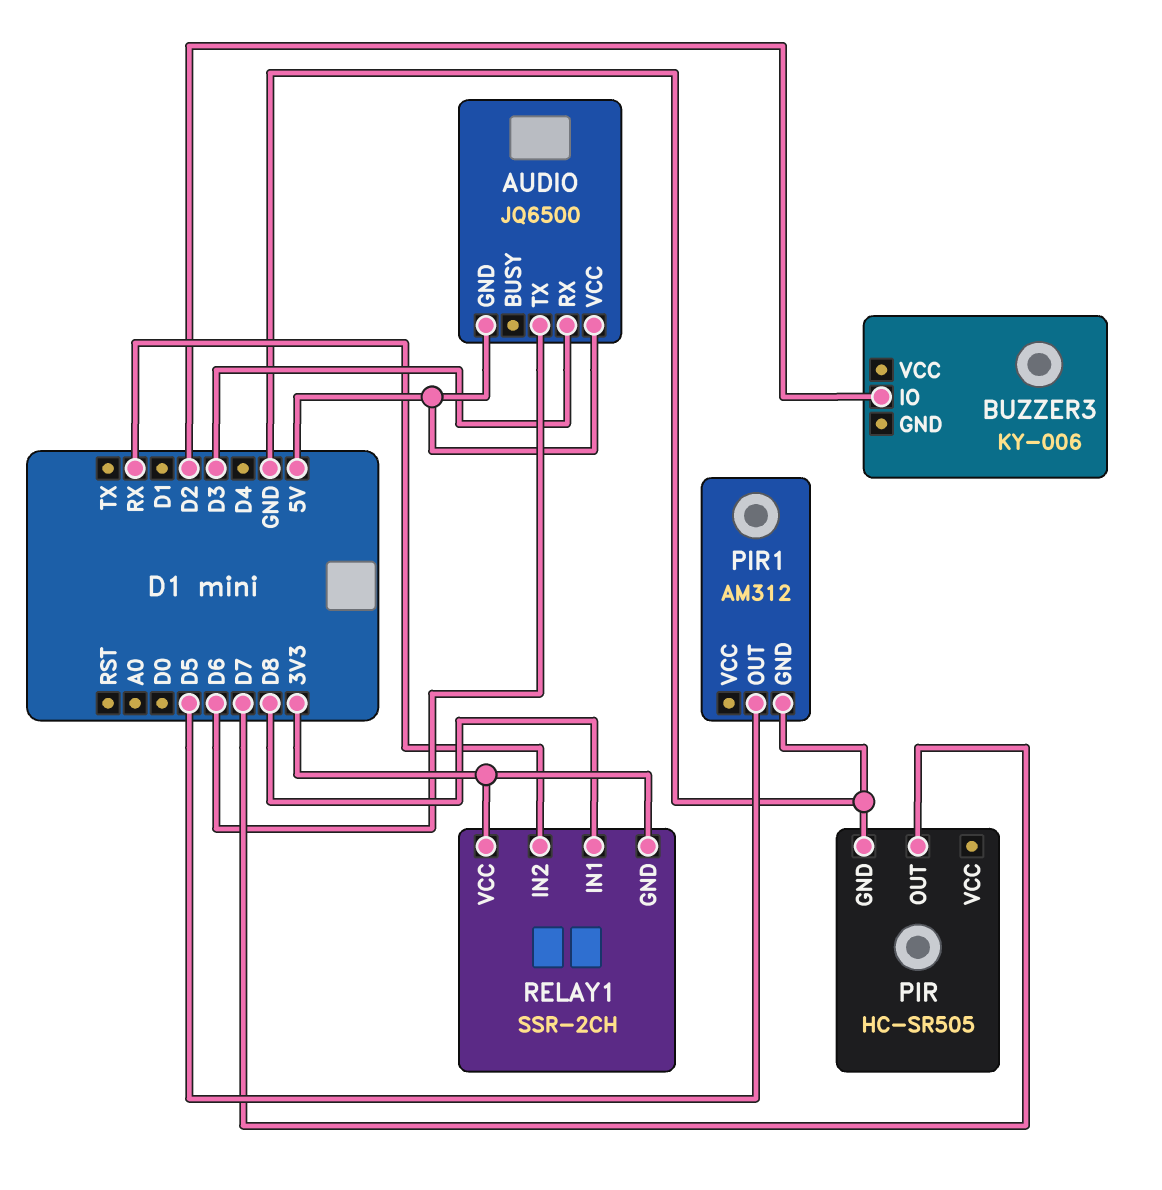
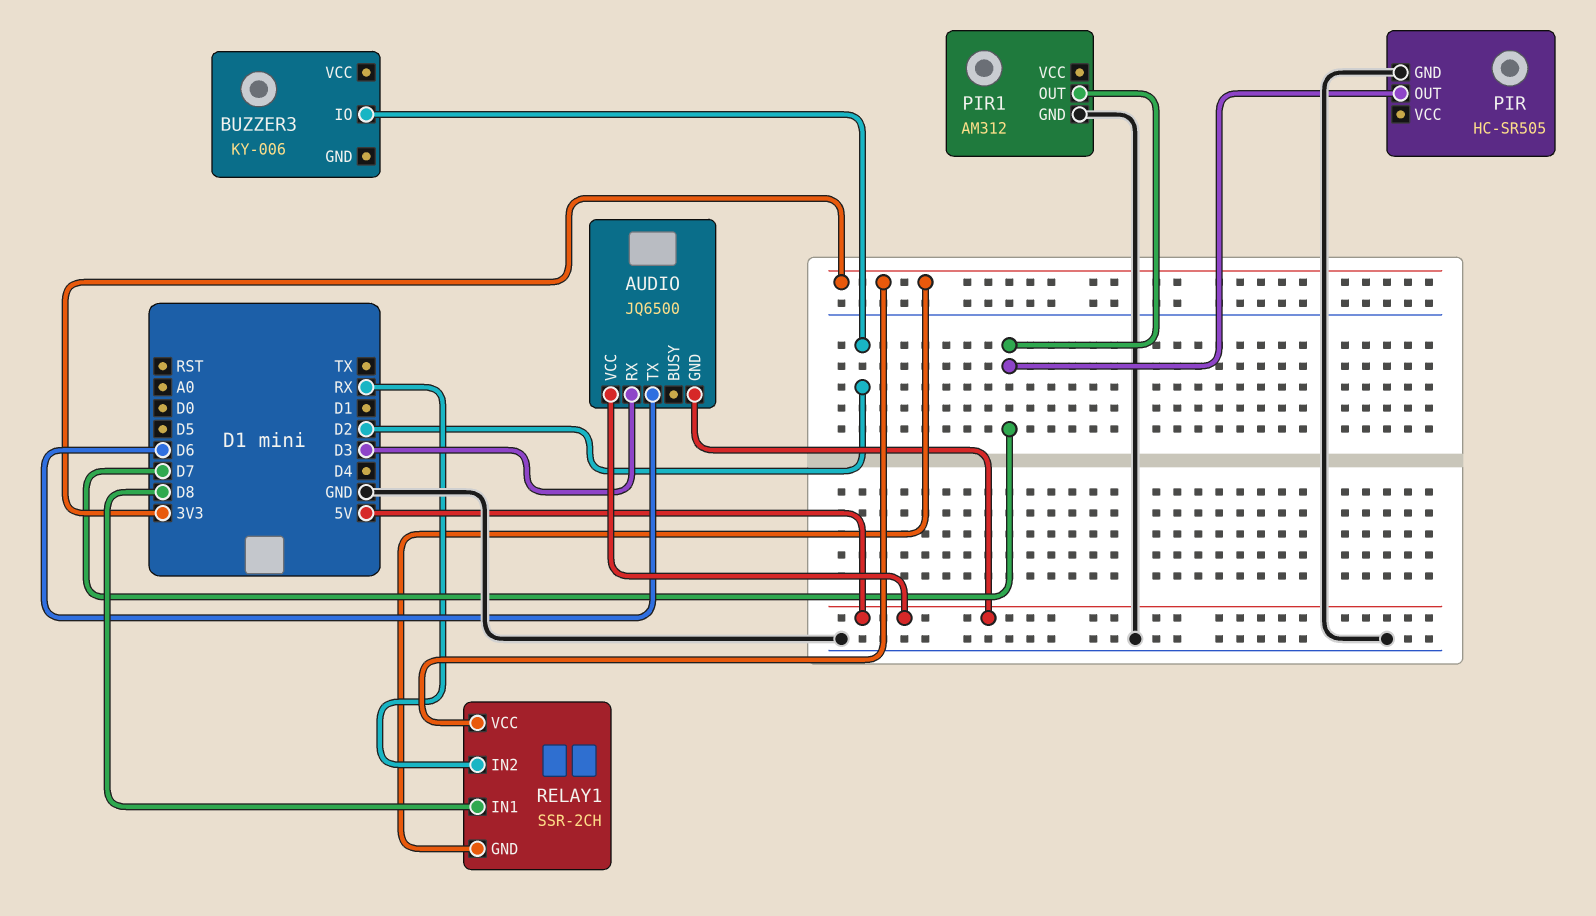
PIR1 pin OUT: D5 -> D7

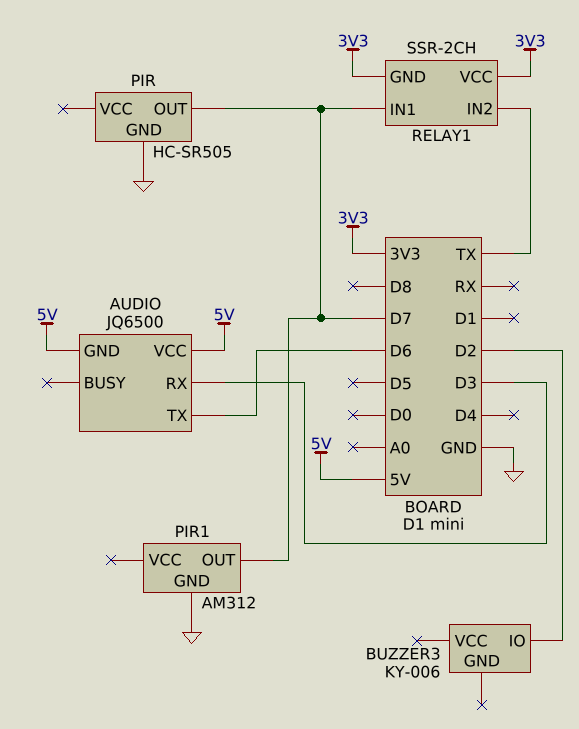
RELAY1 pin IN1: D8 -> D7
RELAY1 pin IN2: RX -> TX

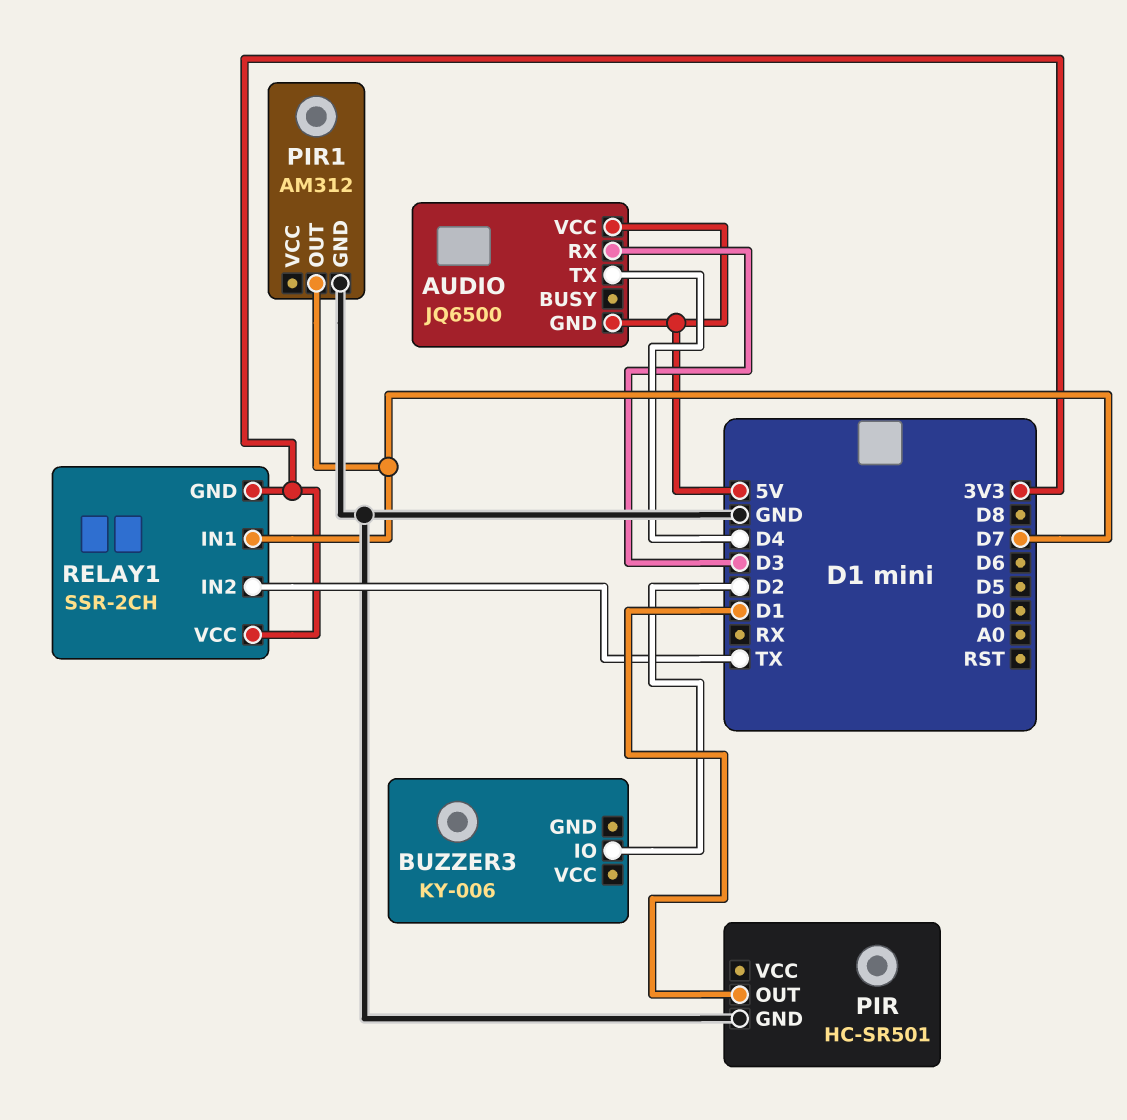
AUDIO pin TX: D6 -> D4
PIR: HC-SR505 -> HC-SR501
PIR pin OUT: D7 -> D1

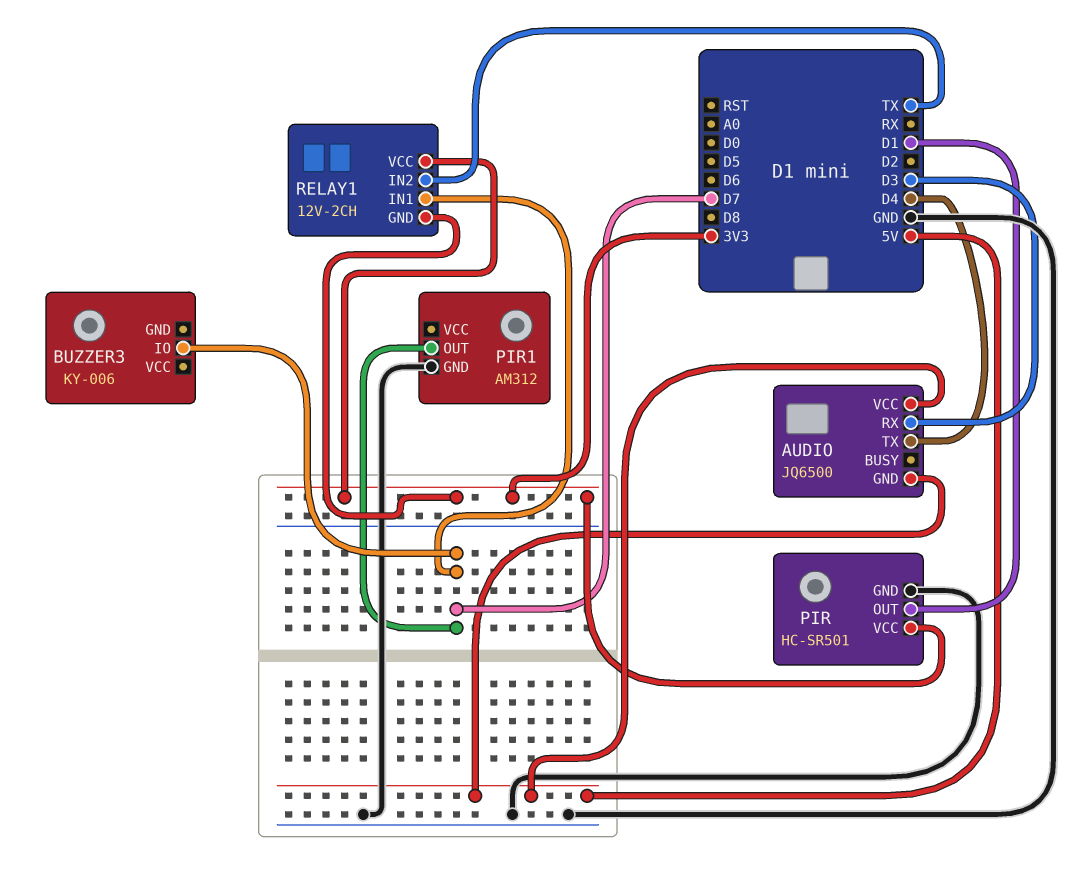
BUZZER3 pin IO: D2 -> D7
PIR pin VCC: none -> 3V3
RELAY1: SSR-2CH -> 12V-2CH

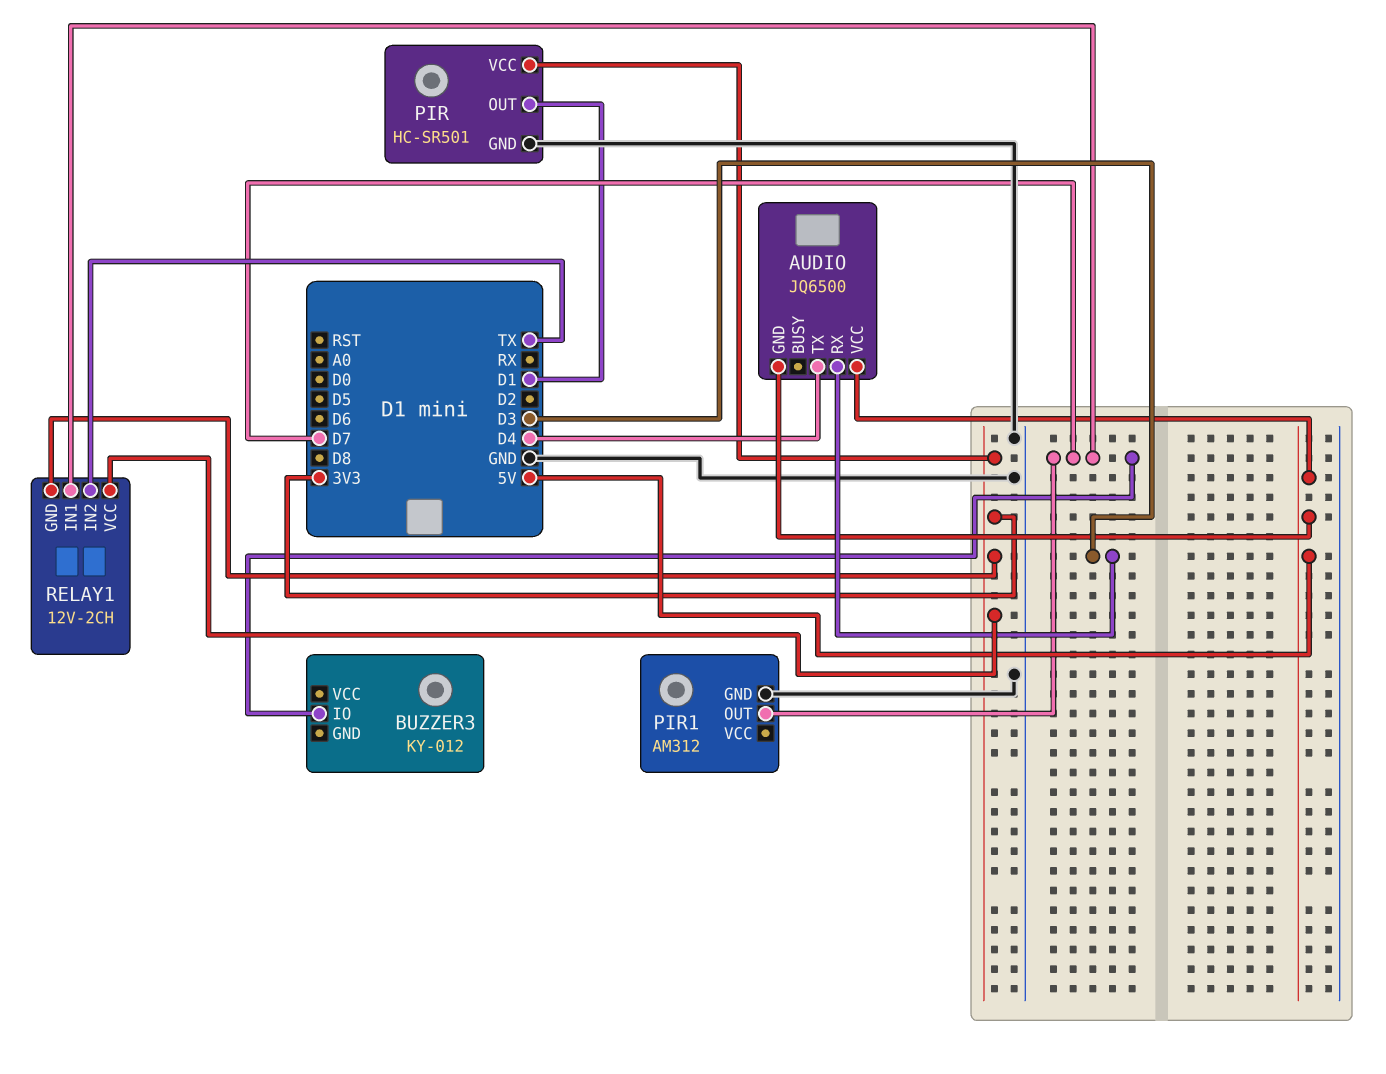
BUZZER3: KY-006 -> KY-012

